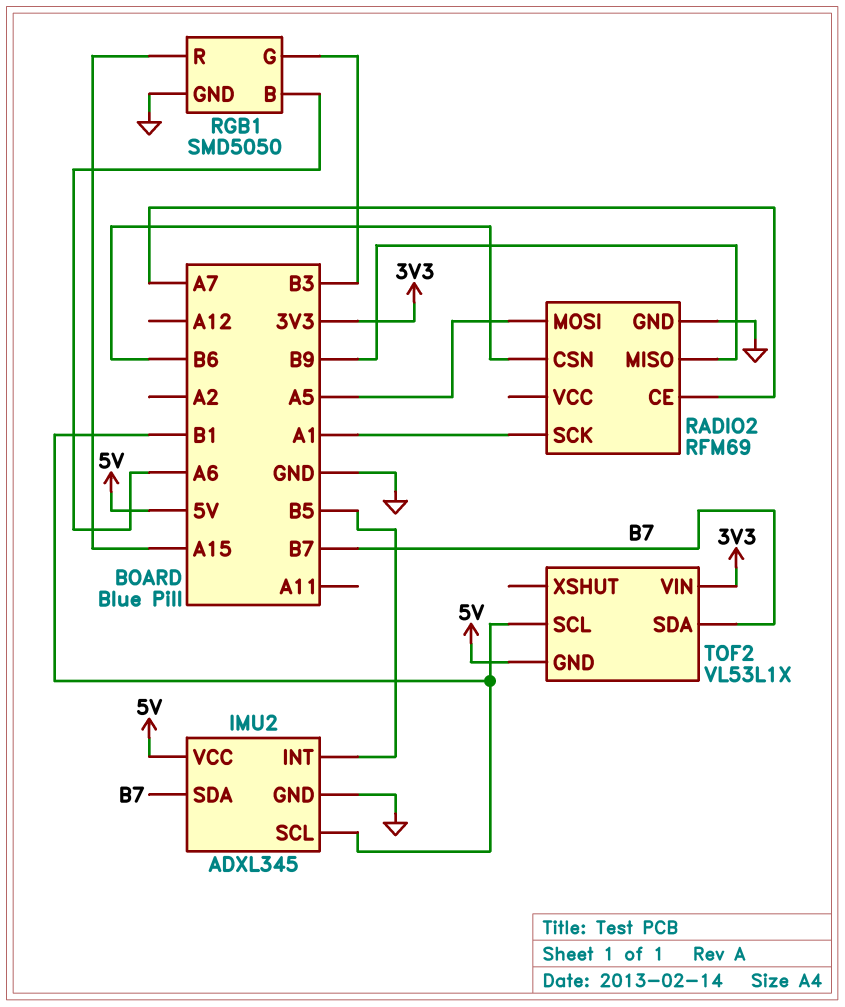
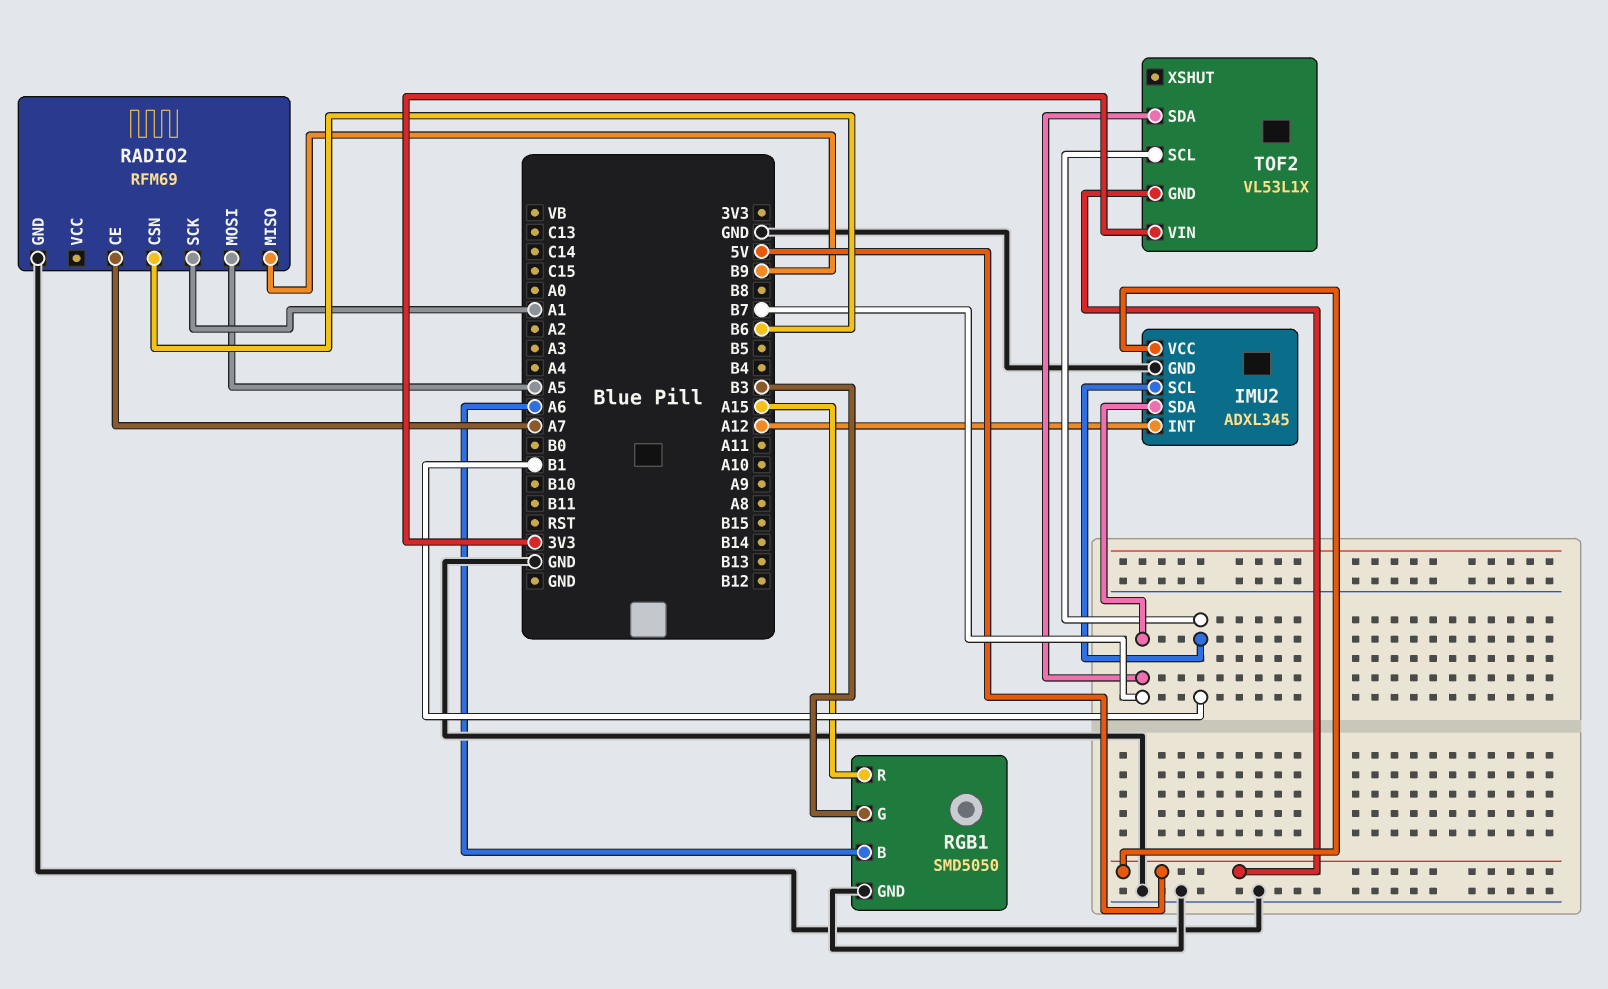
IMU2 pin INT: B5 -> A12

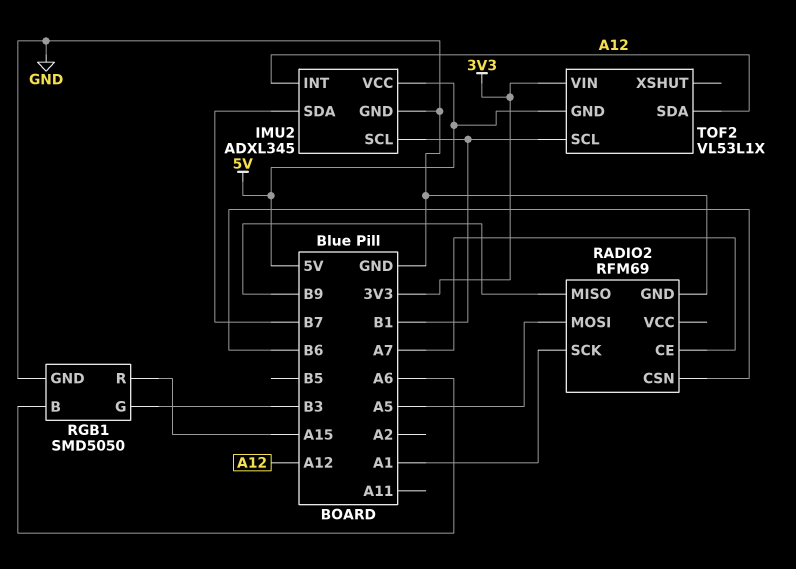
TOF2 pin SDA: B7 -> A12

